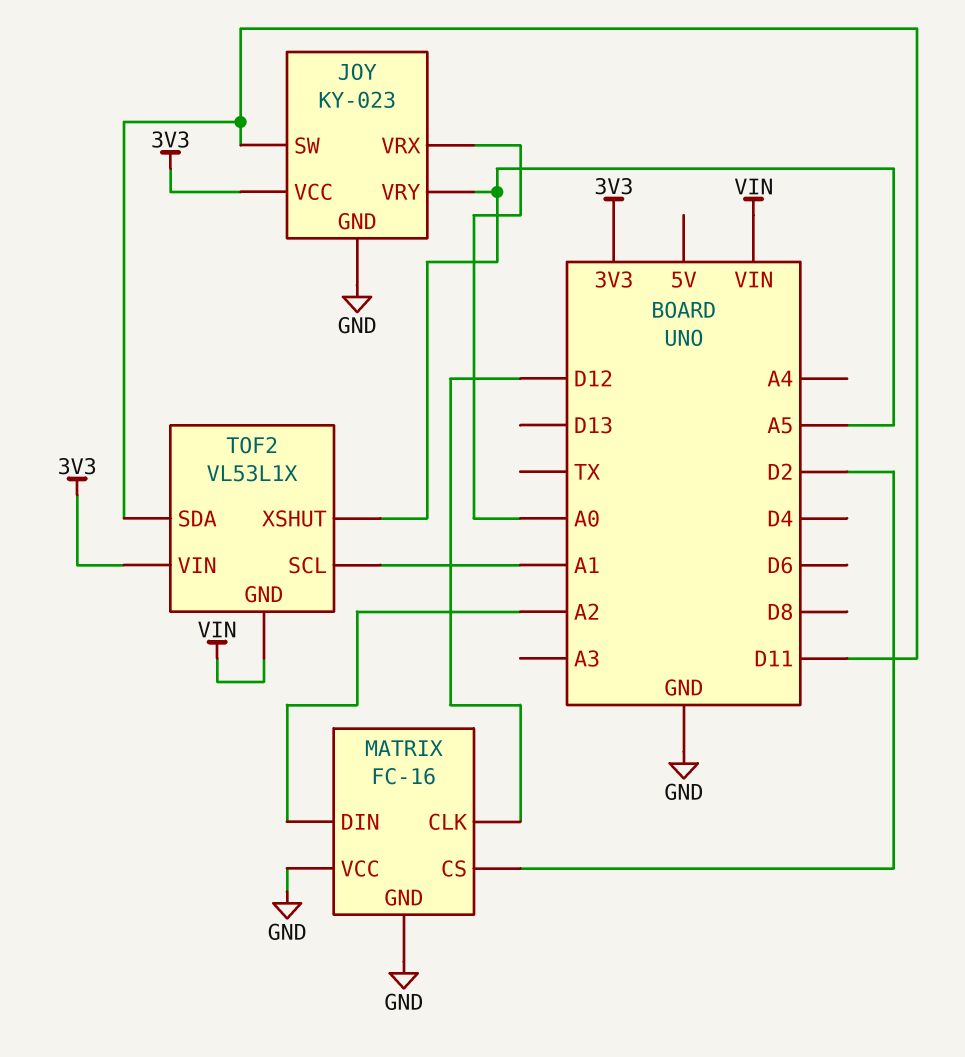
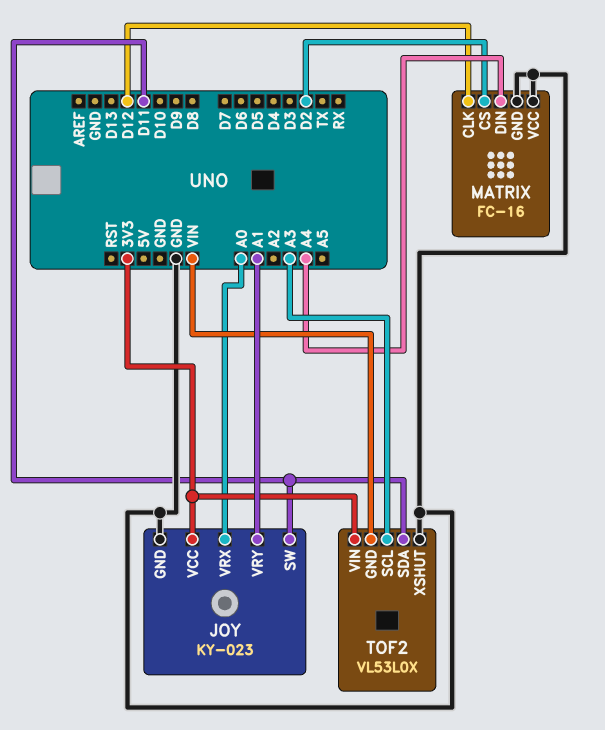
JOY pin VRY: A5 -> A1
MATRIX pin DIN: A2 -> A4
TOF2: VL53L1X -> VL53L0X
TOF2 pin SCL: A1 -> A3
TOF2 pin XSHUT: A5 -> GND

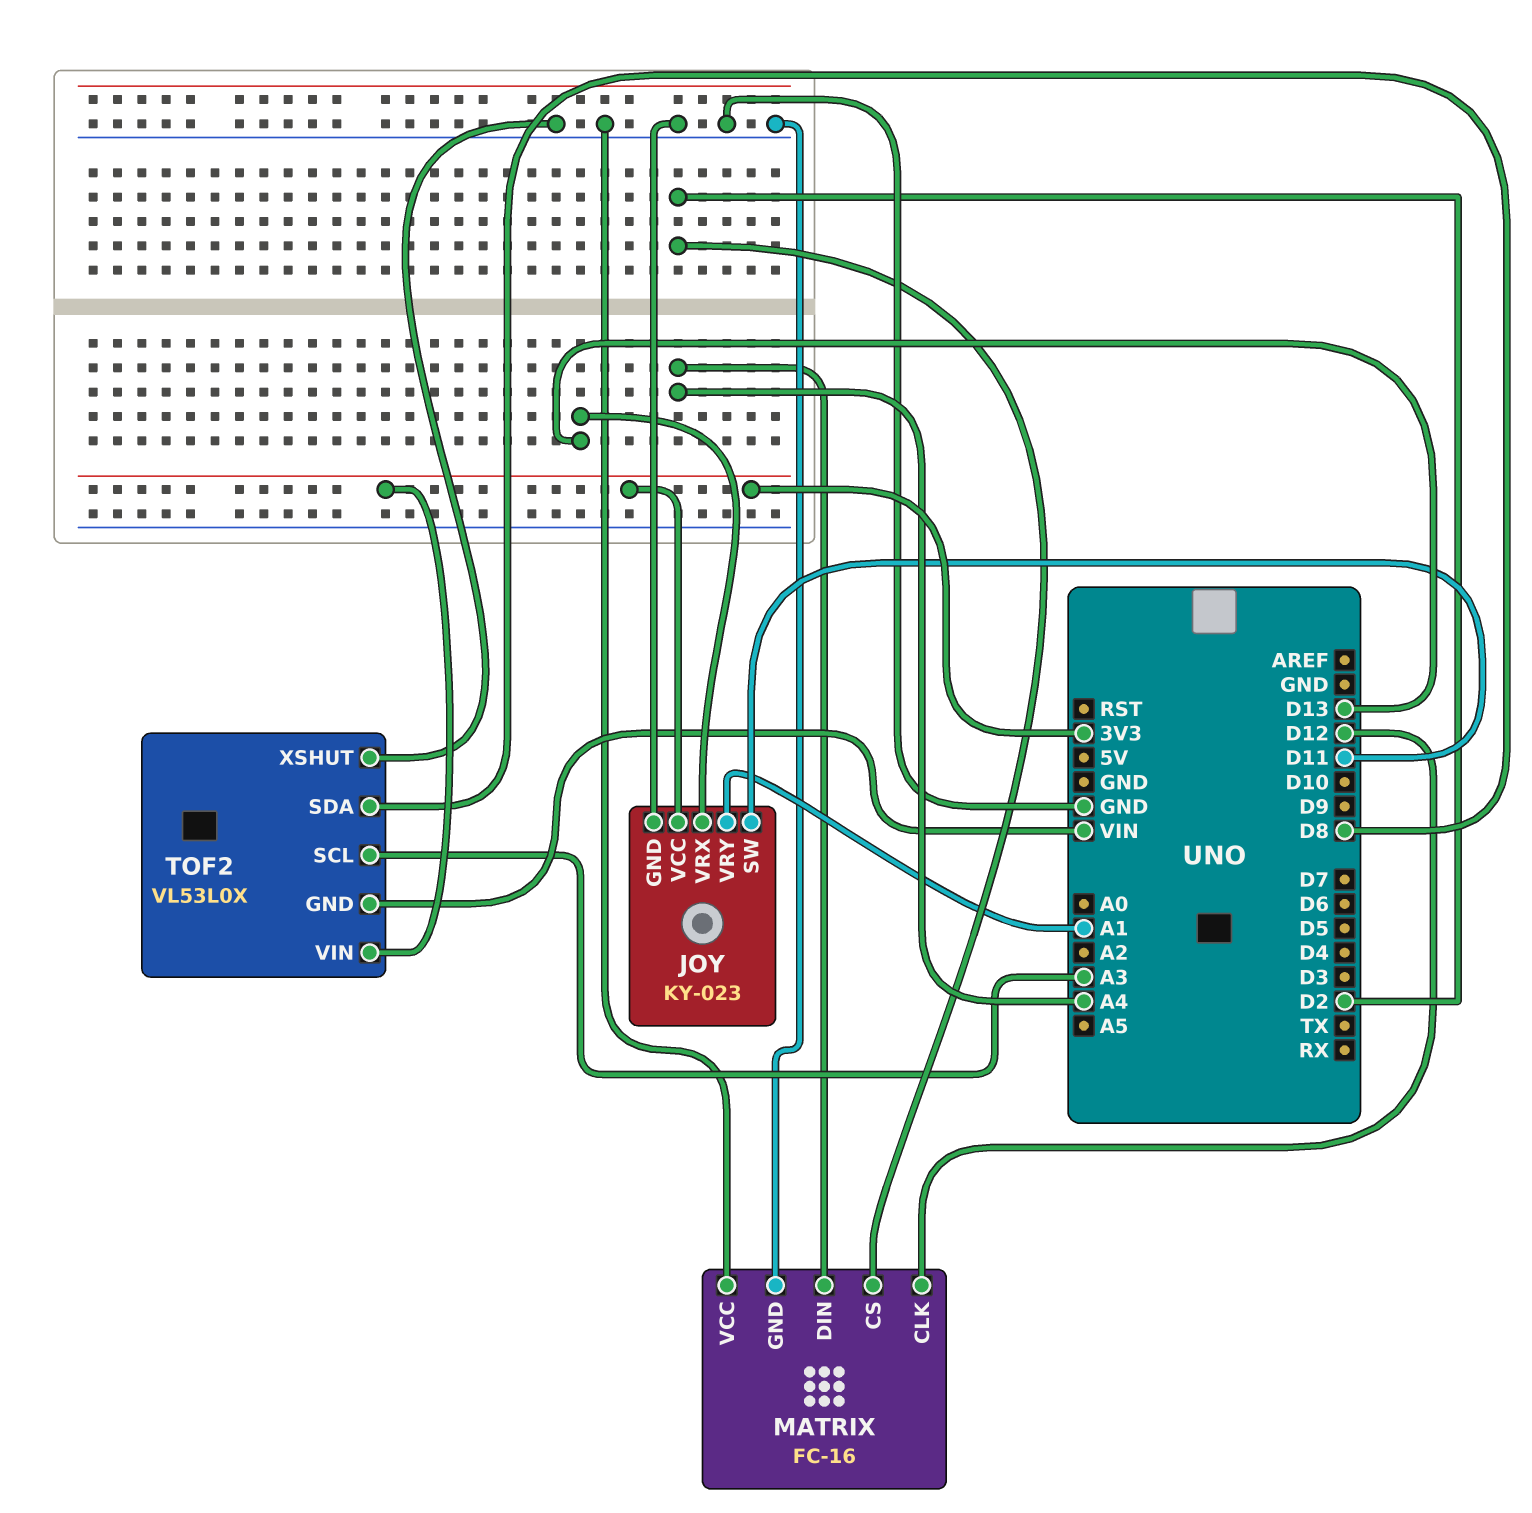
JOY pin VRX: A0 -> D13
TOF2 pin SDA: D11 -> D8

